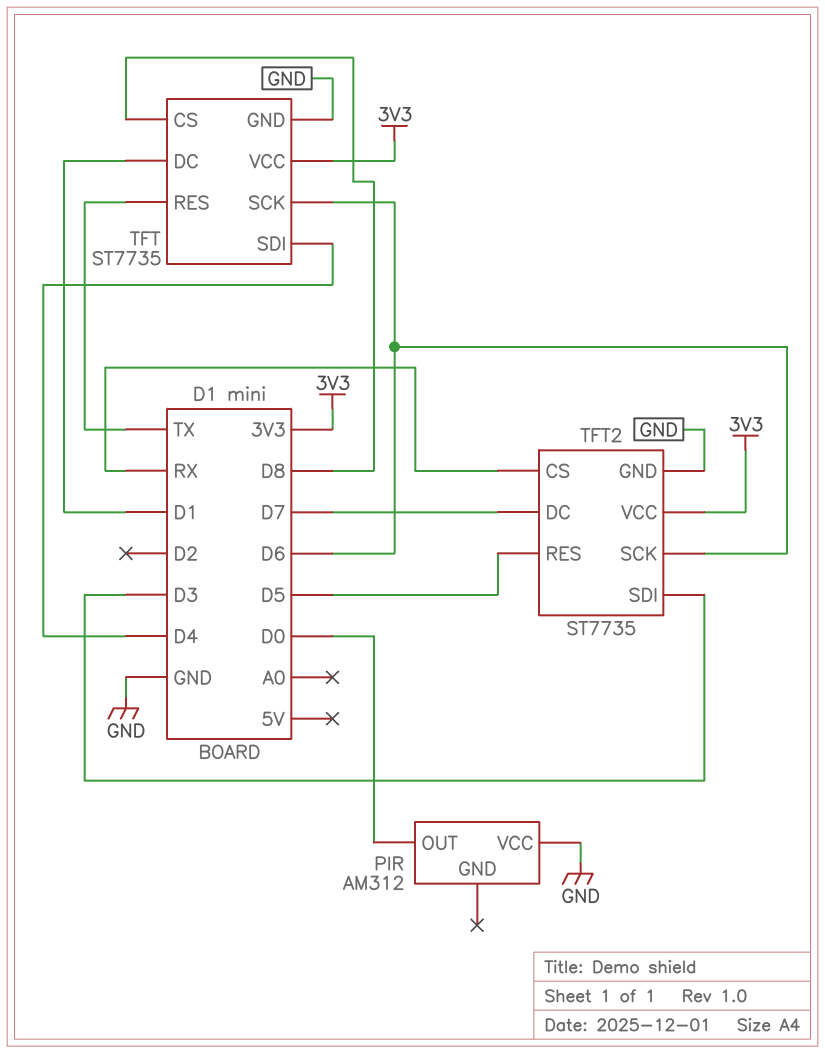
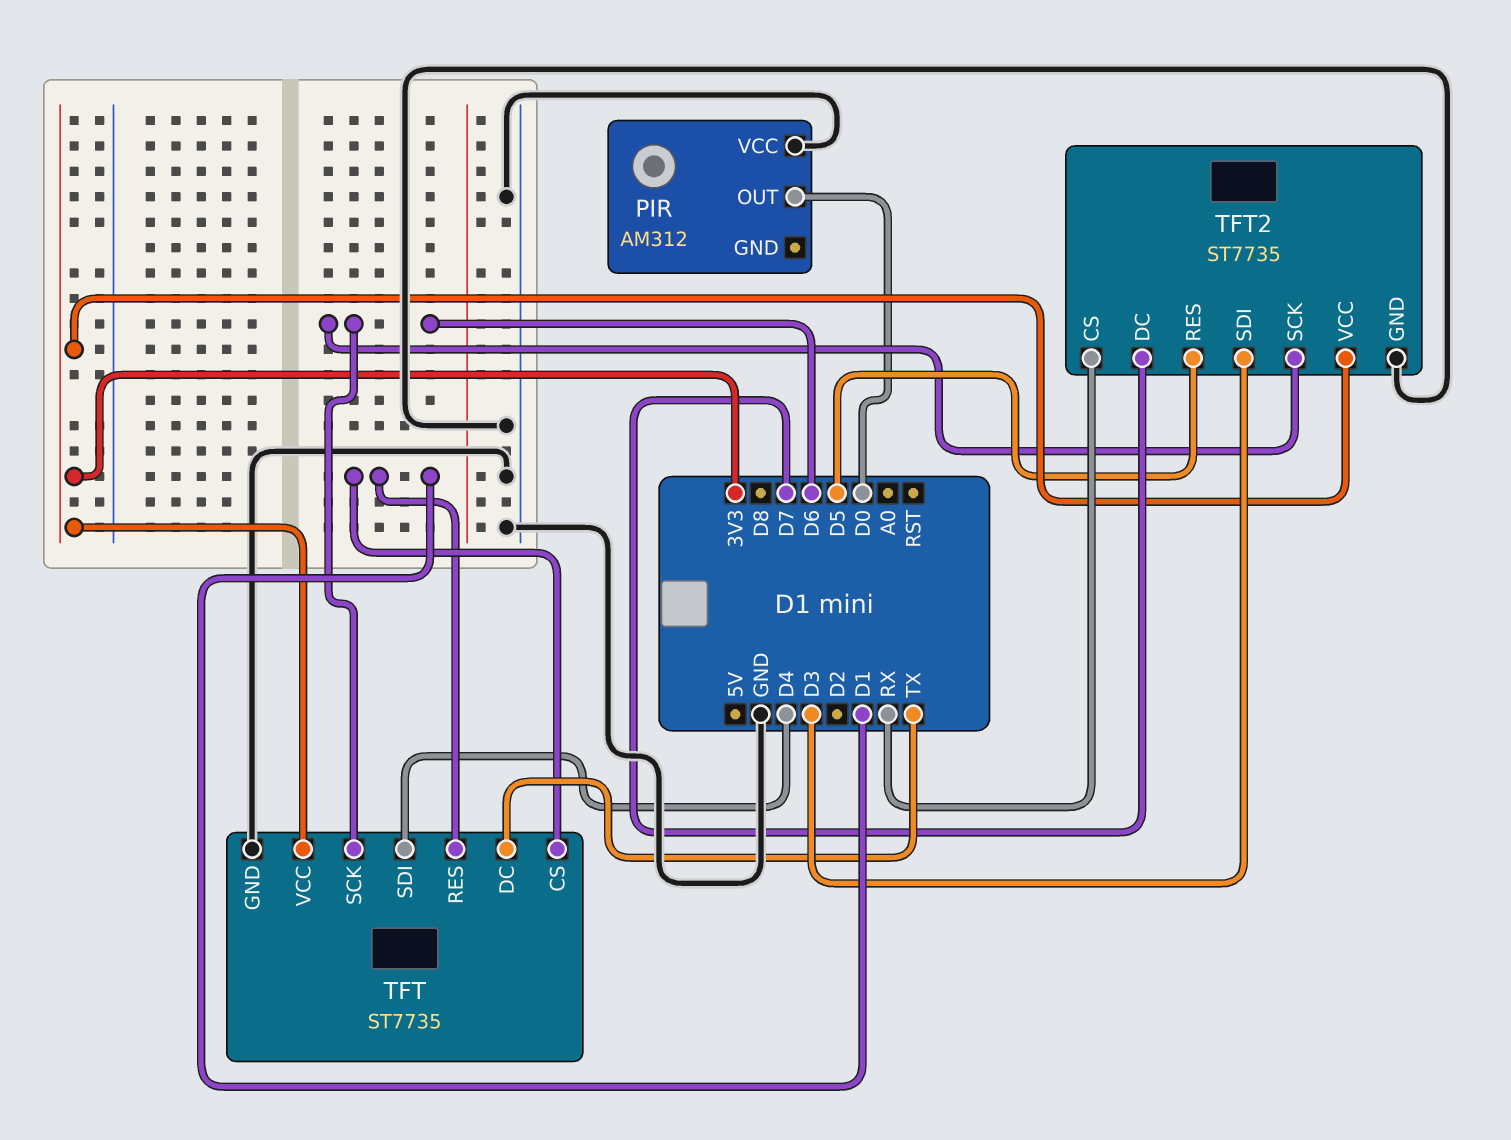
TFT pin CS: D8 -> D1
TFT pin DC: D1 -> TX
TFT pin RES: TX -> D1

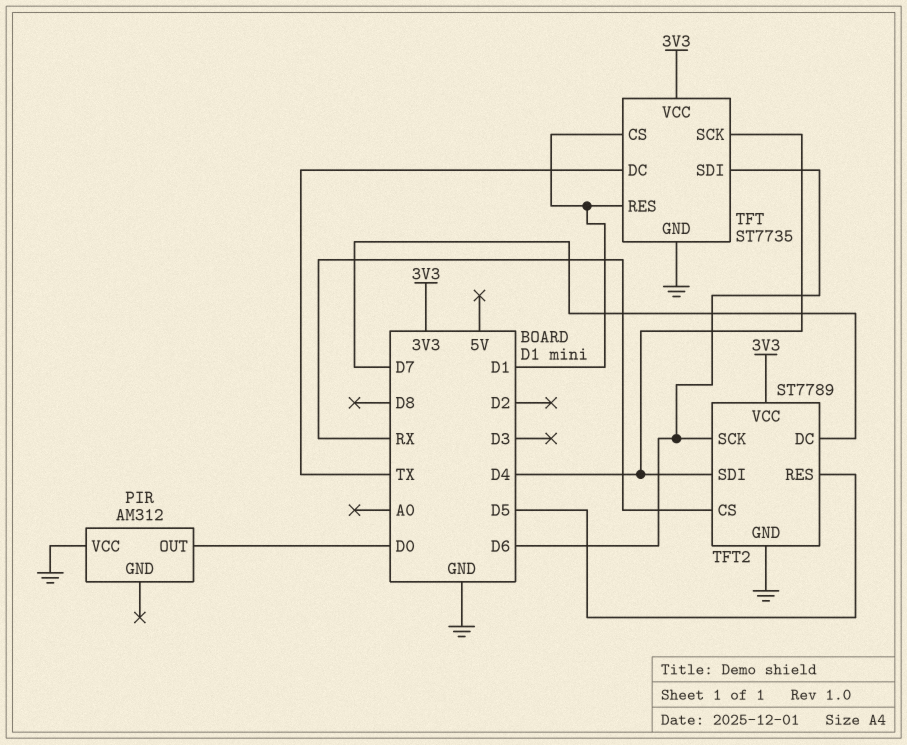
TFT pin SCK: D6 -> D4
TFT pin SDI: D4 -> D6
TFT2: ST7735 -> ST7789
TFT2 pin SDI: D3 -> D4

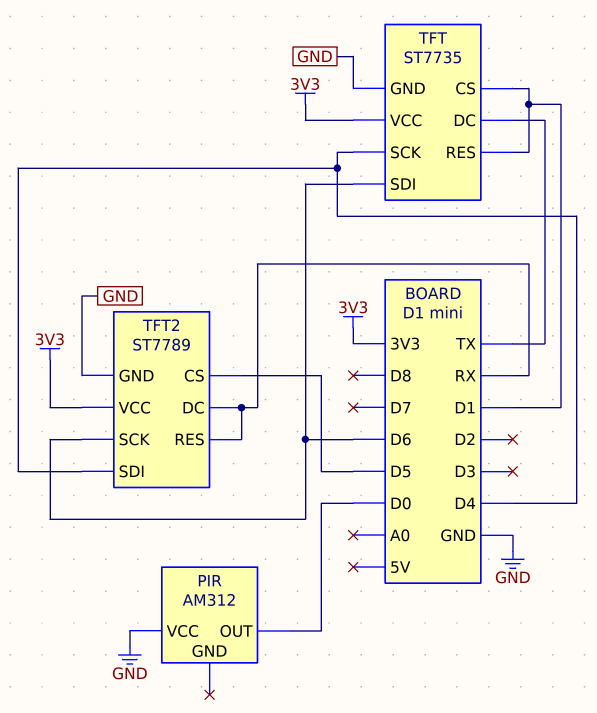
TFT2 pin CS: RX -> D5
TFT2 pin DC: D7 -> RX
TFT2 pin RES: D5 -> RX

